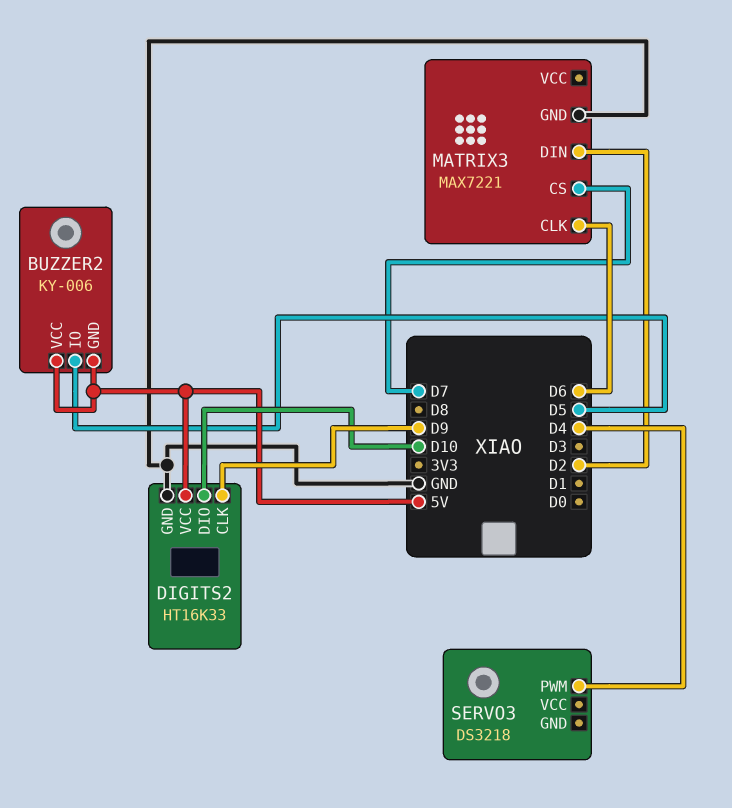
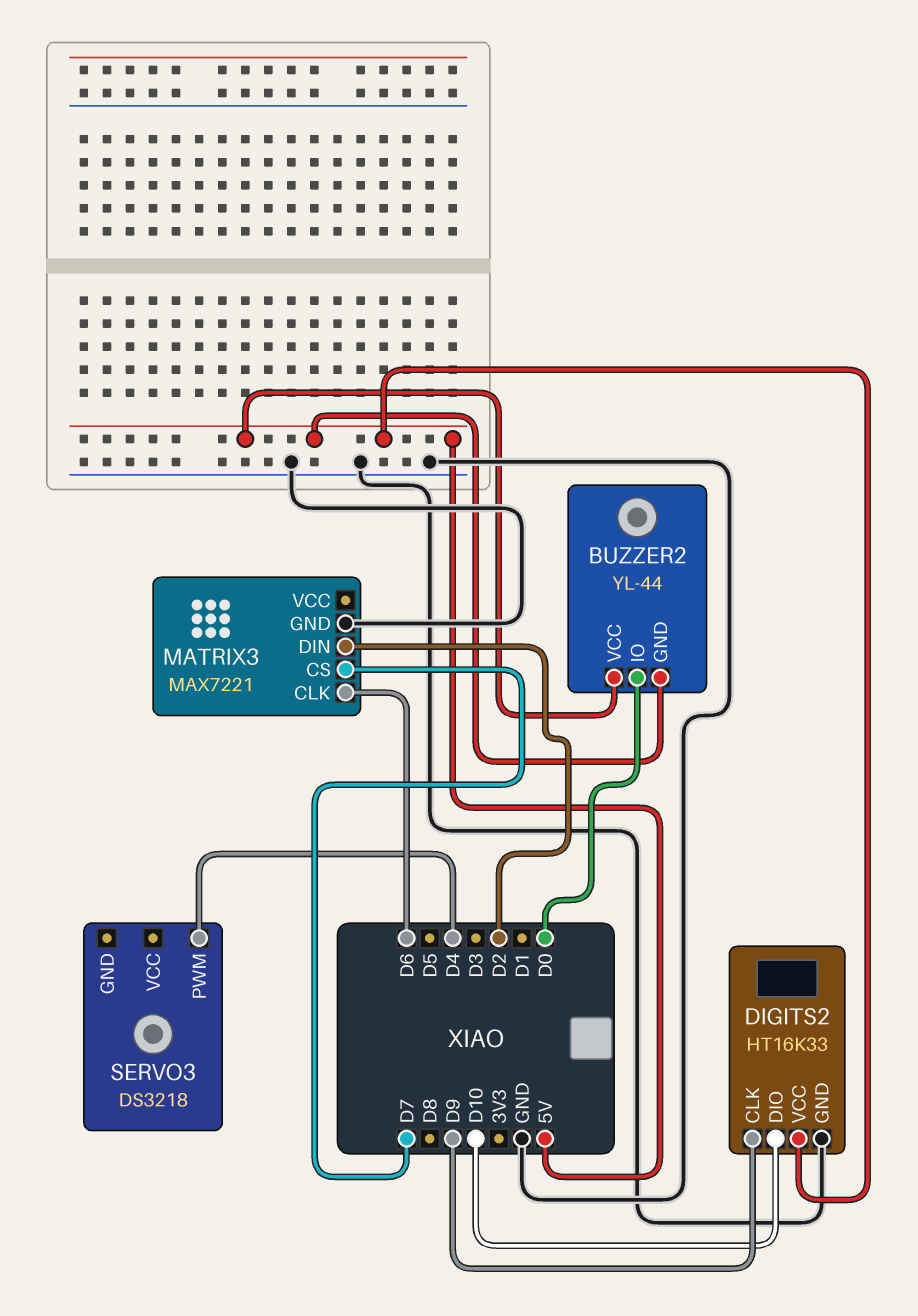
BUZZER2: KY-006 -> YL-44
BUZZER2 pin IO: D5 -> D0

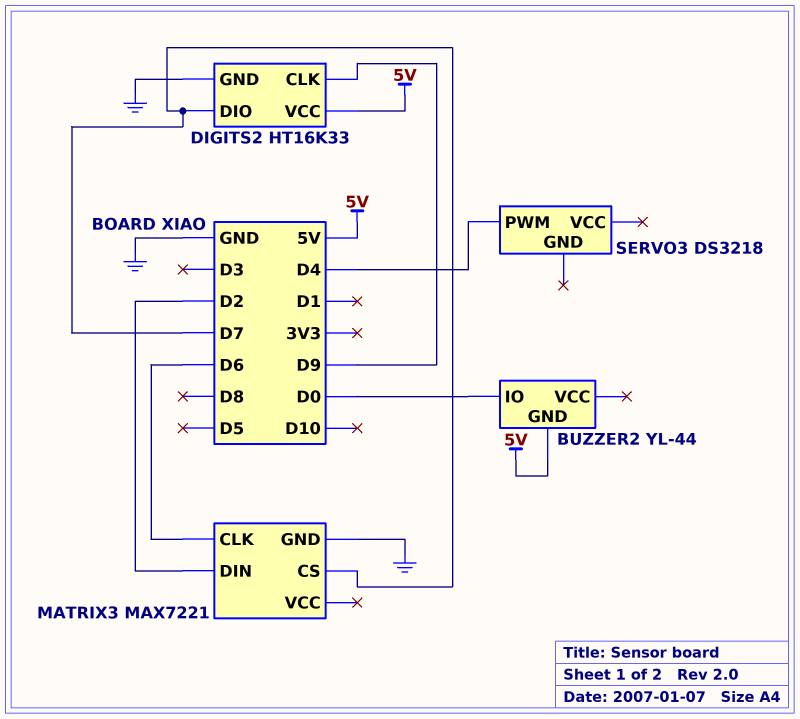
BUZZER2 pin VCC: 5V -> none
DIGITS2 pin DIO: D10 -> D7

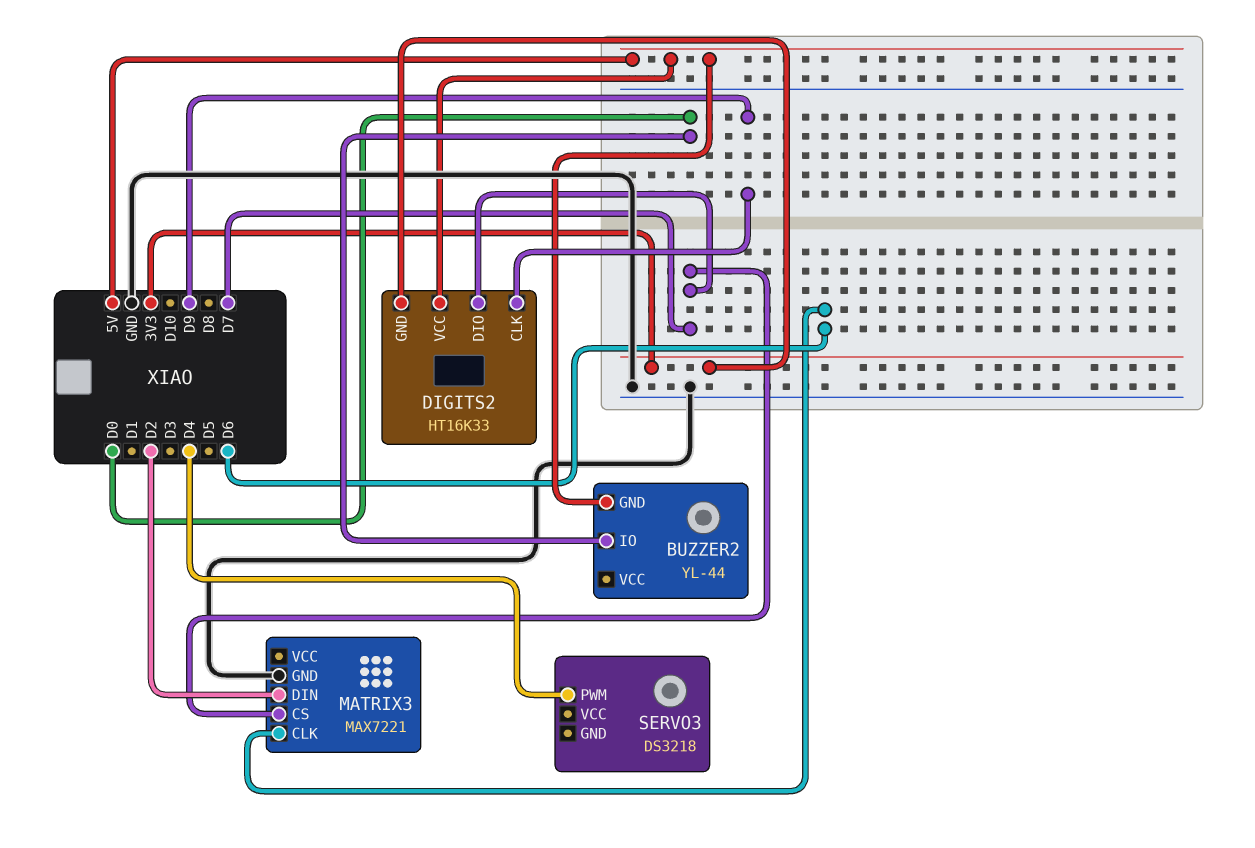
DIGITS2 pin GND: GND -> 3V3

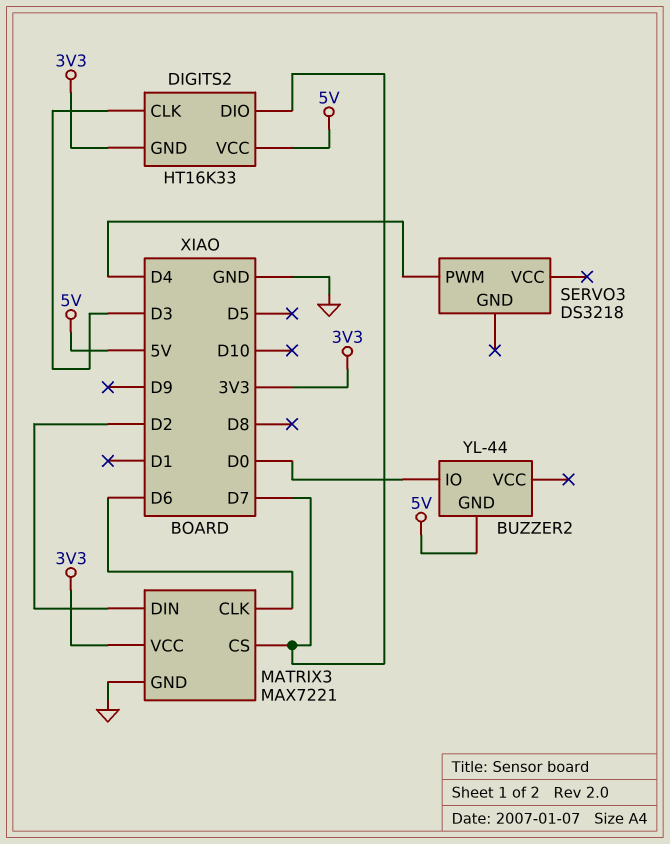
DIGITS2 pin CLK: D9 -> D3
MATRIX3 pin VCC: none -> 3V3

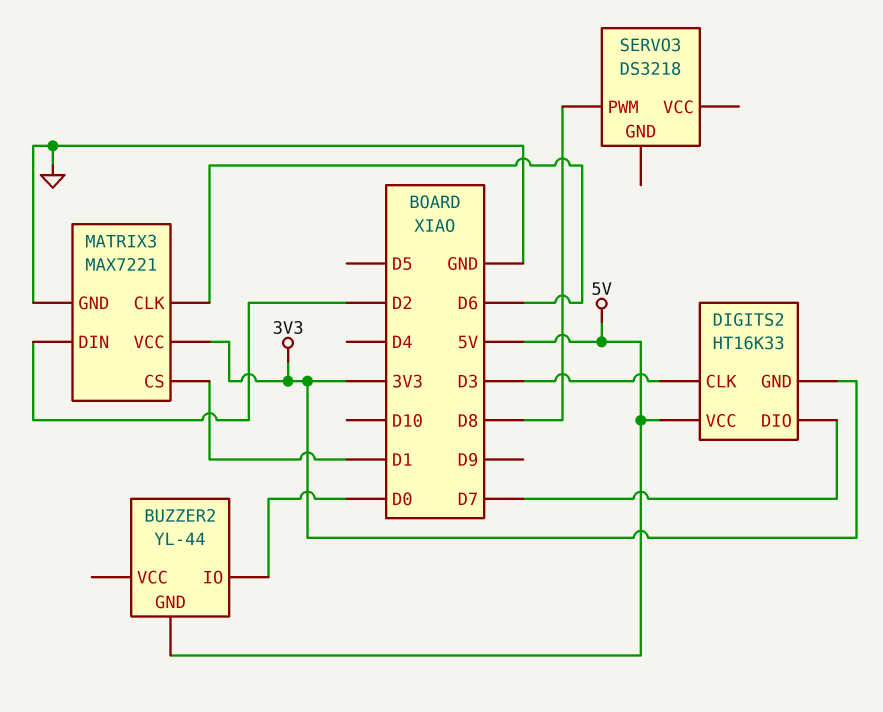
MATRIX3 pin CS: D7 -> D1
SERVO3 pin PWM: D4 -> D8

